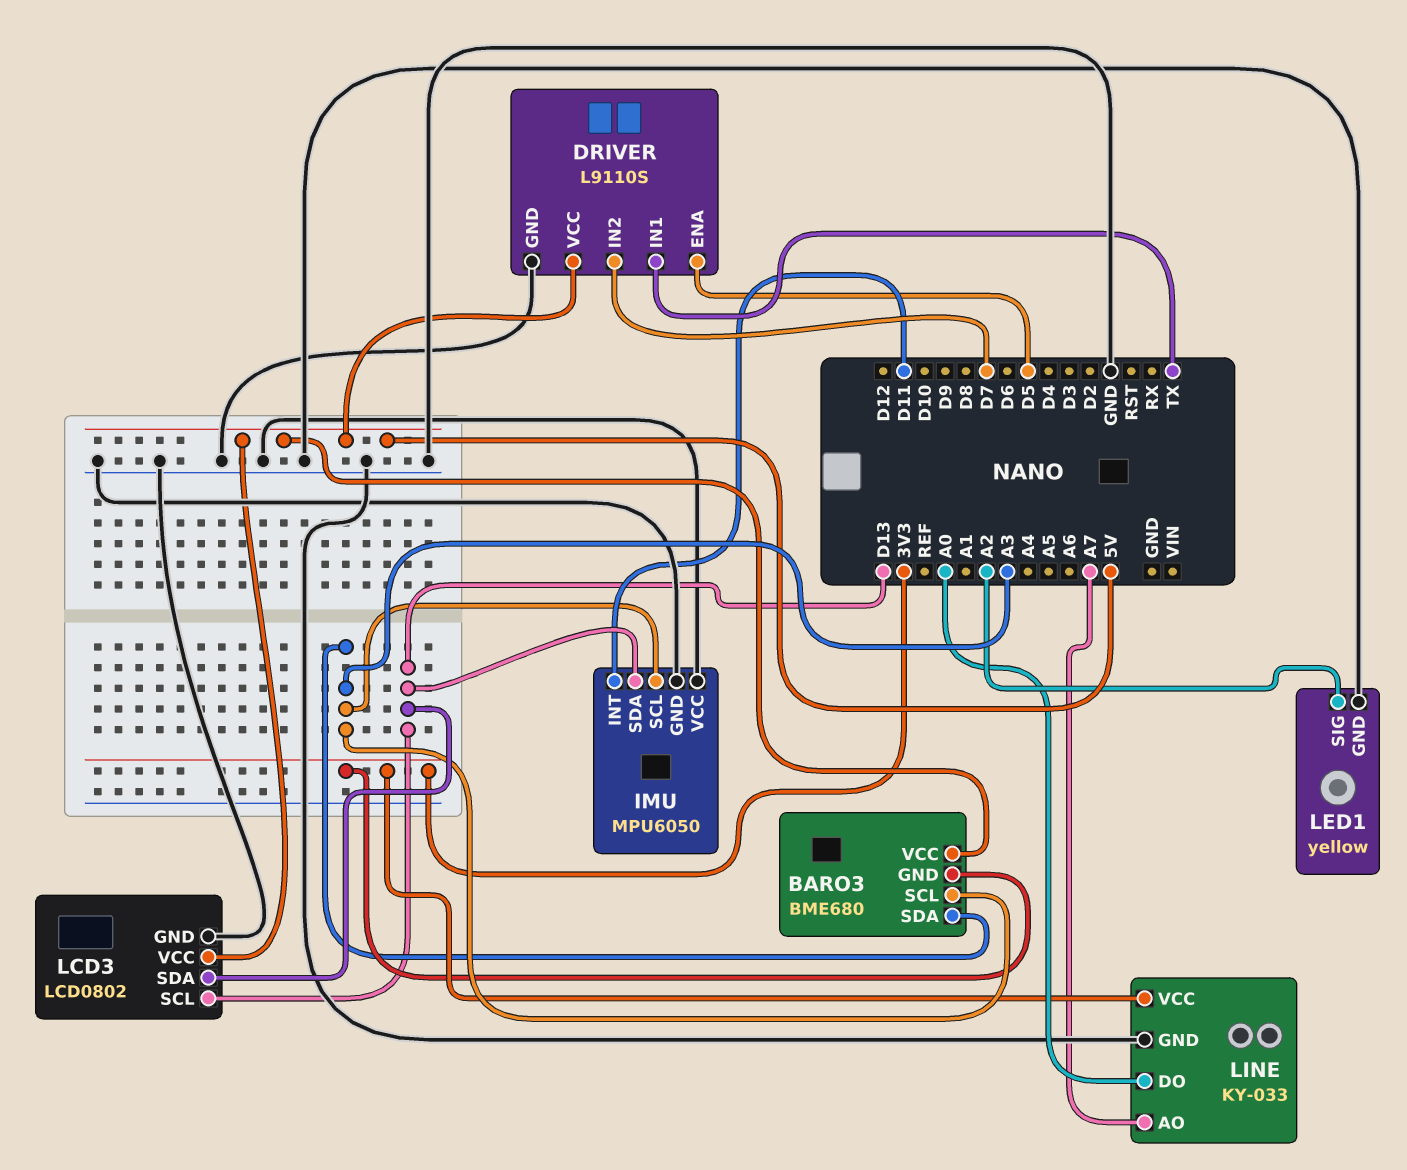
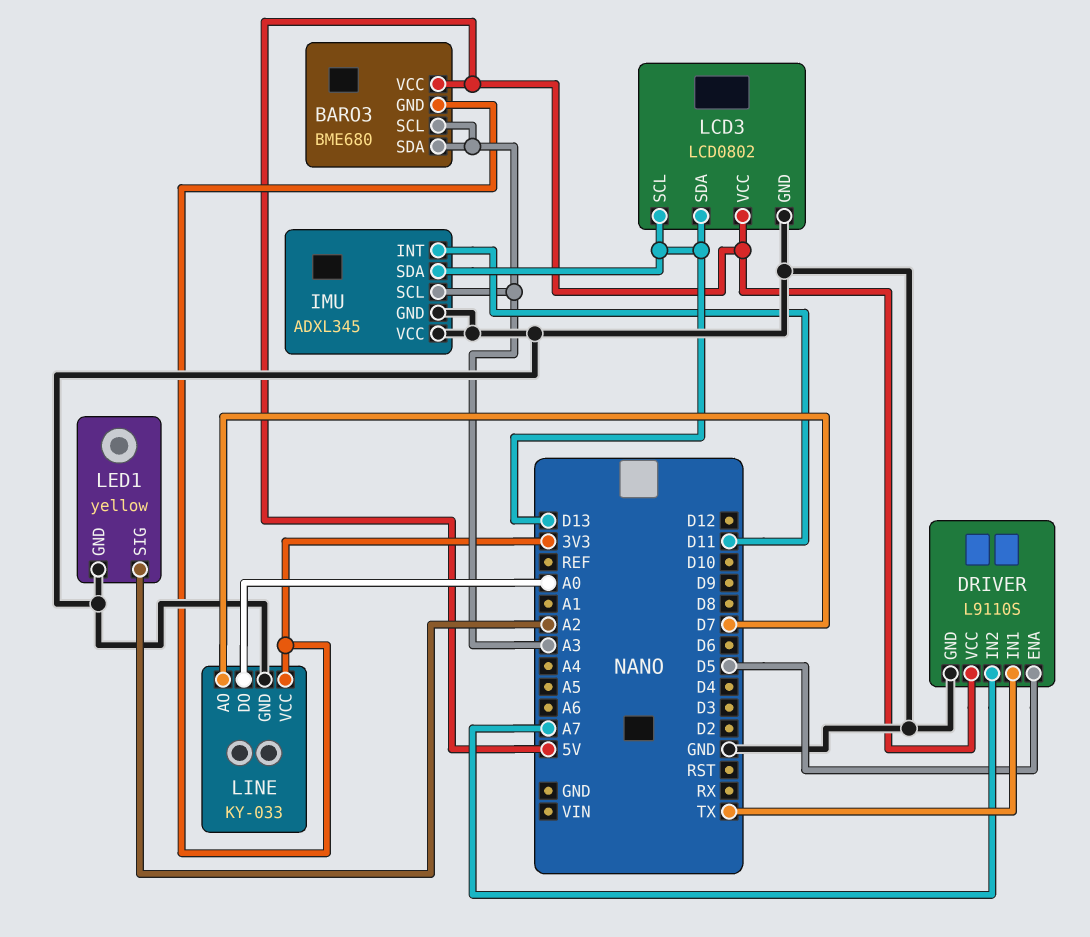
DRIVER pin IN2: D7 -> A7
IMU: MPU6050 -> ADXL345
LINE pin AO: A7 -> D7

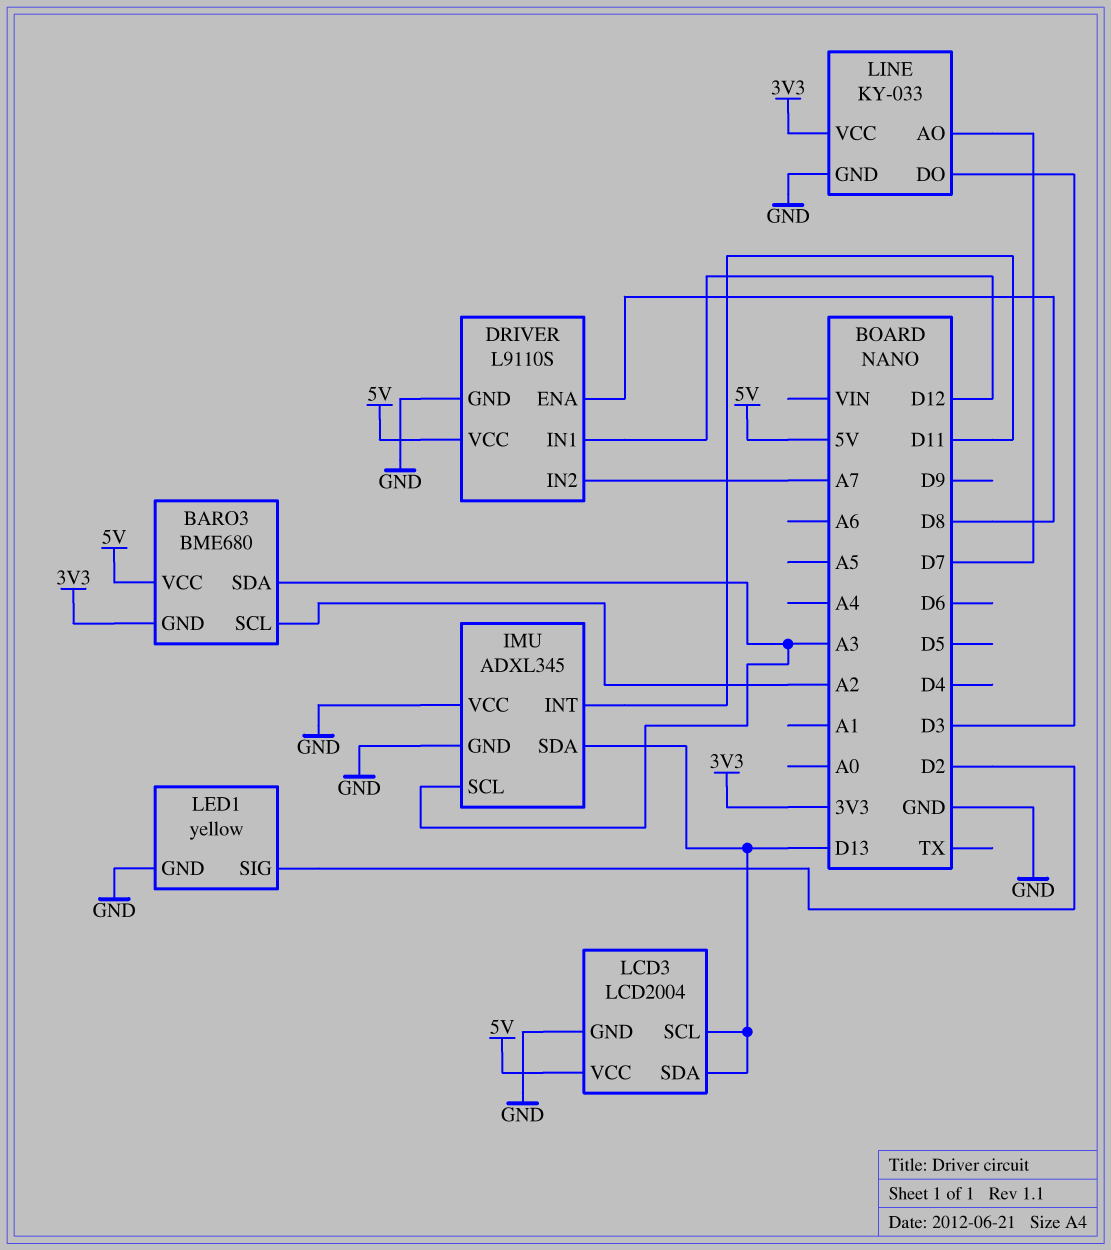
BARO3 pin SCL: A3 -> A2
DRIVER pin ENA: D5 -> D8
DRIVER pin IN1: TX -> D12
LCD3: LCD0802 -> LCD2004
LED1 pin SIG: A2 -> D2
LINE pin DO: A0 -> D3

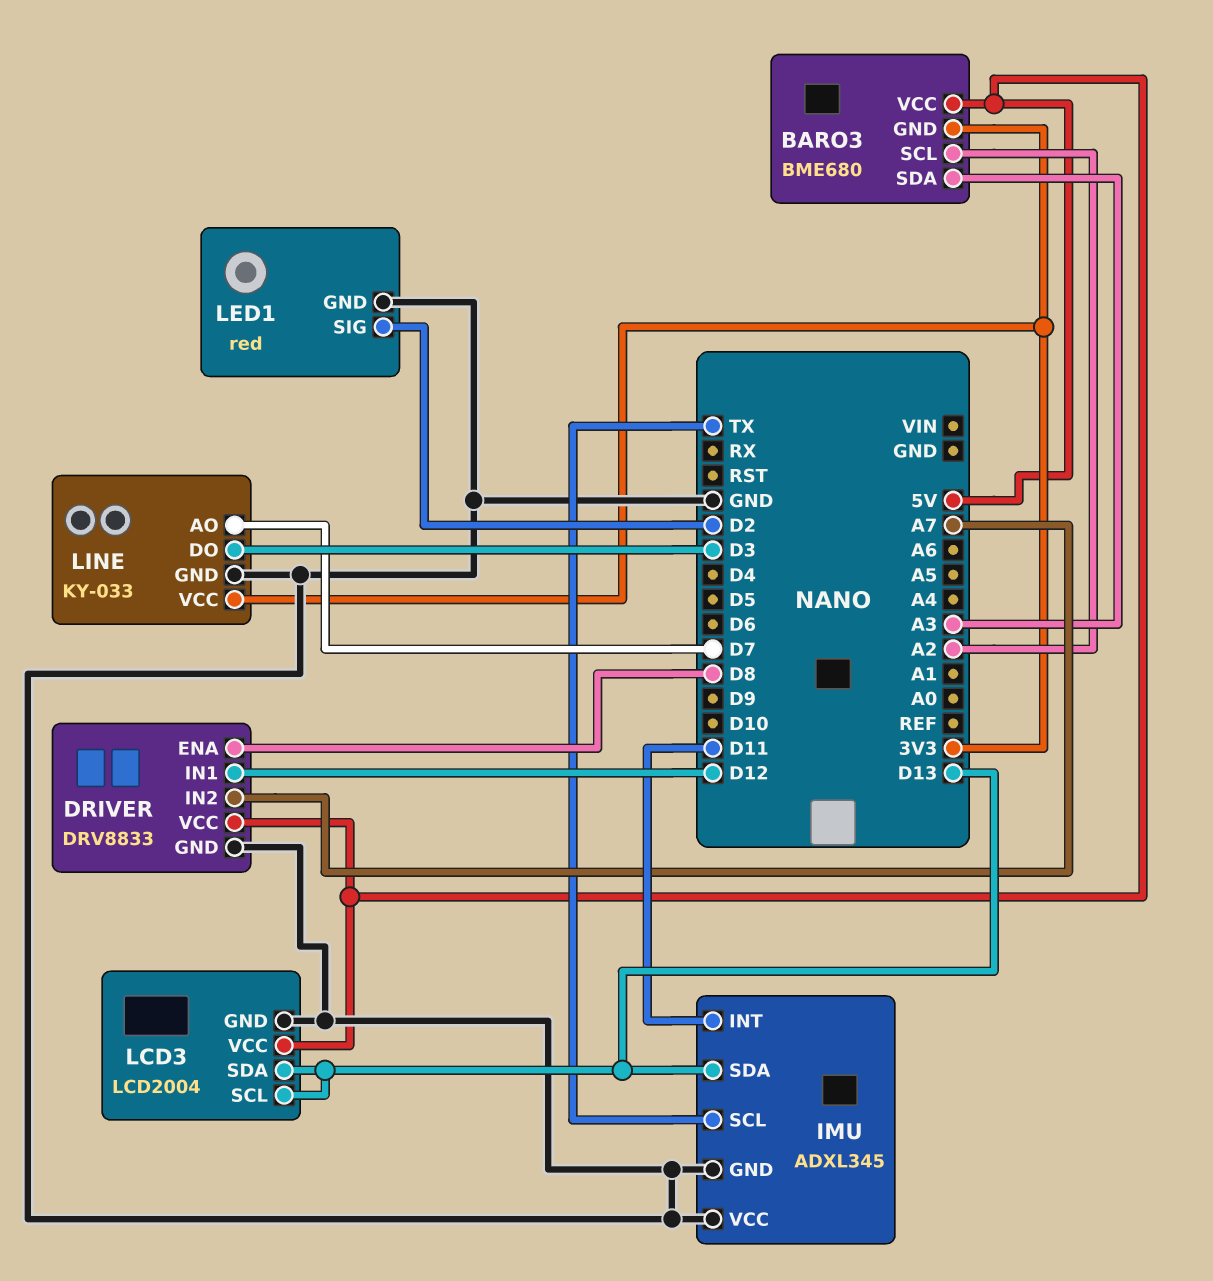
DRIVER: L9110S -> DRV8833
IMU pin SCL: A3 -> TX
LED1: yellow -> red

